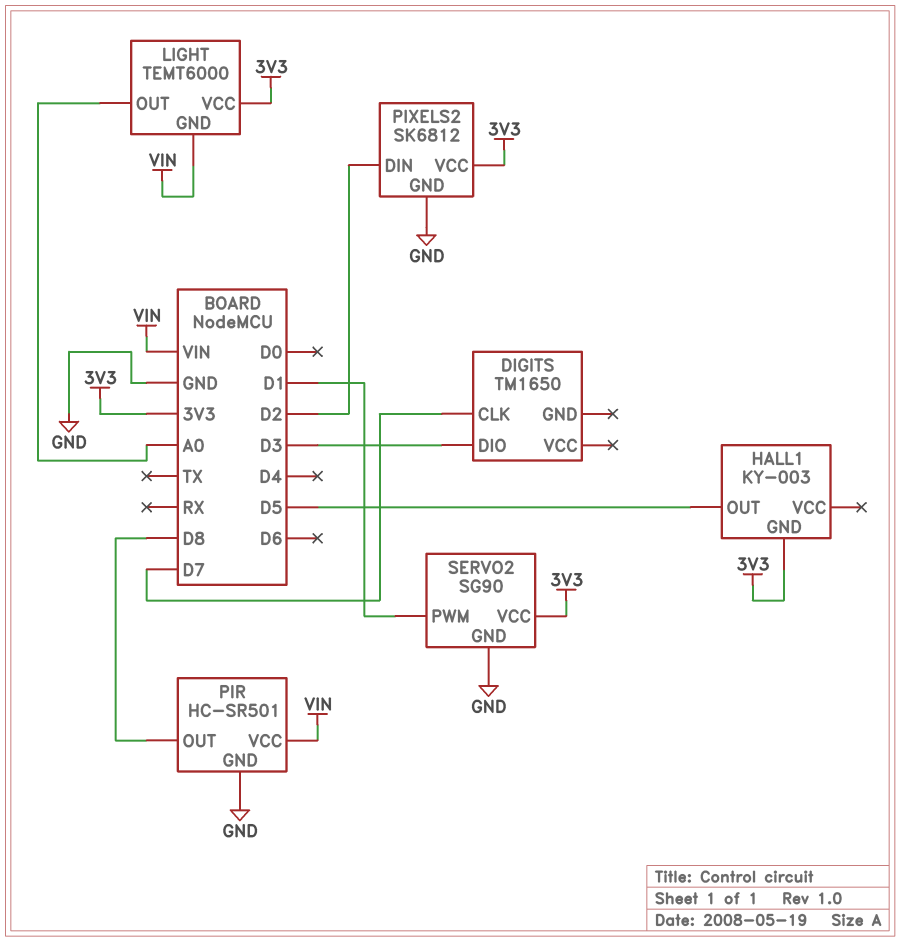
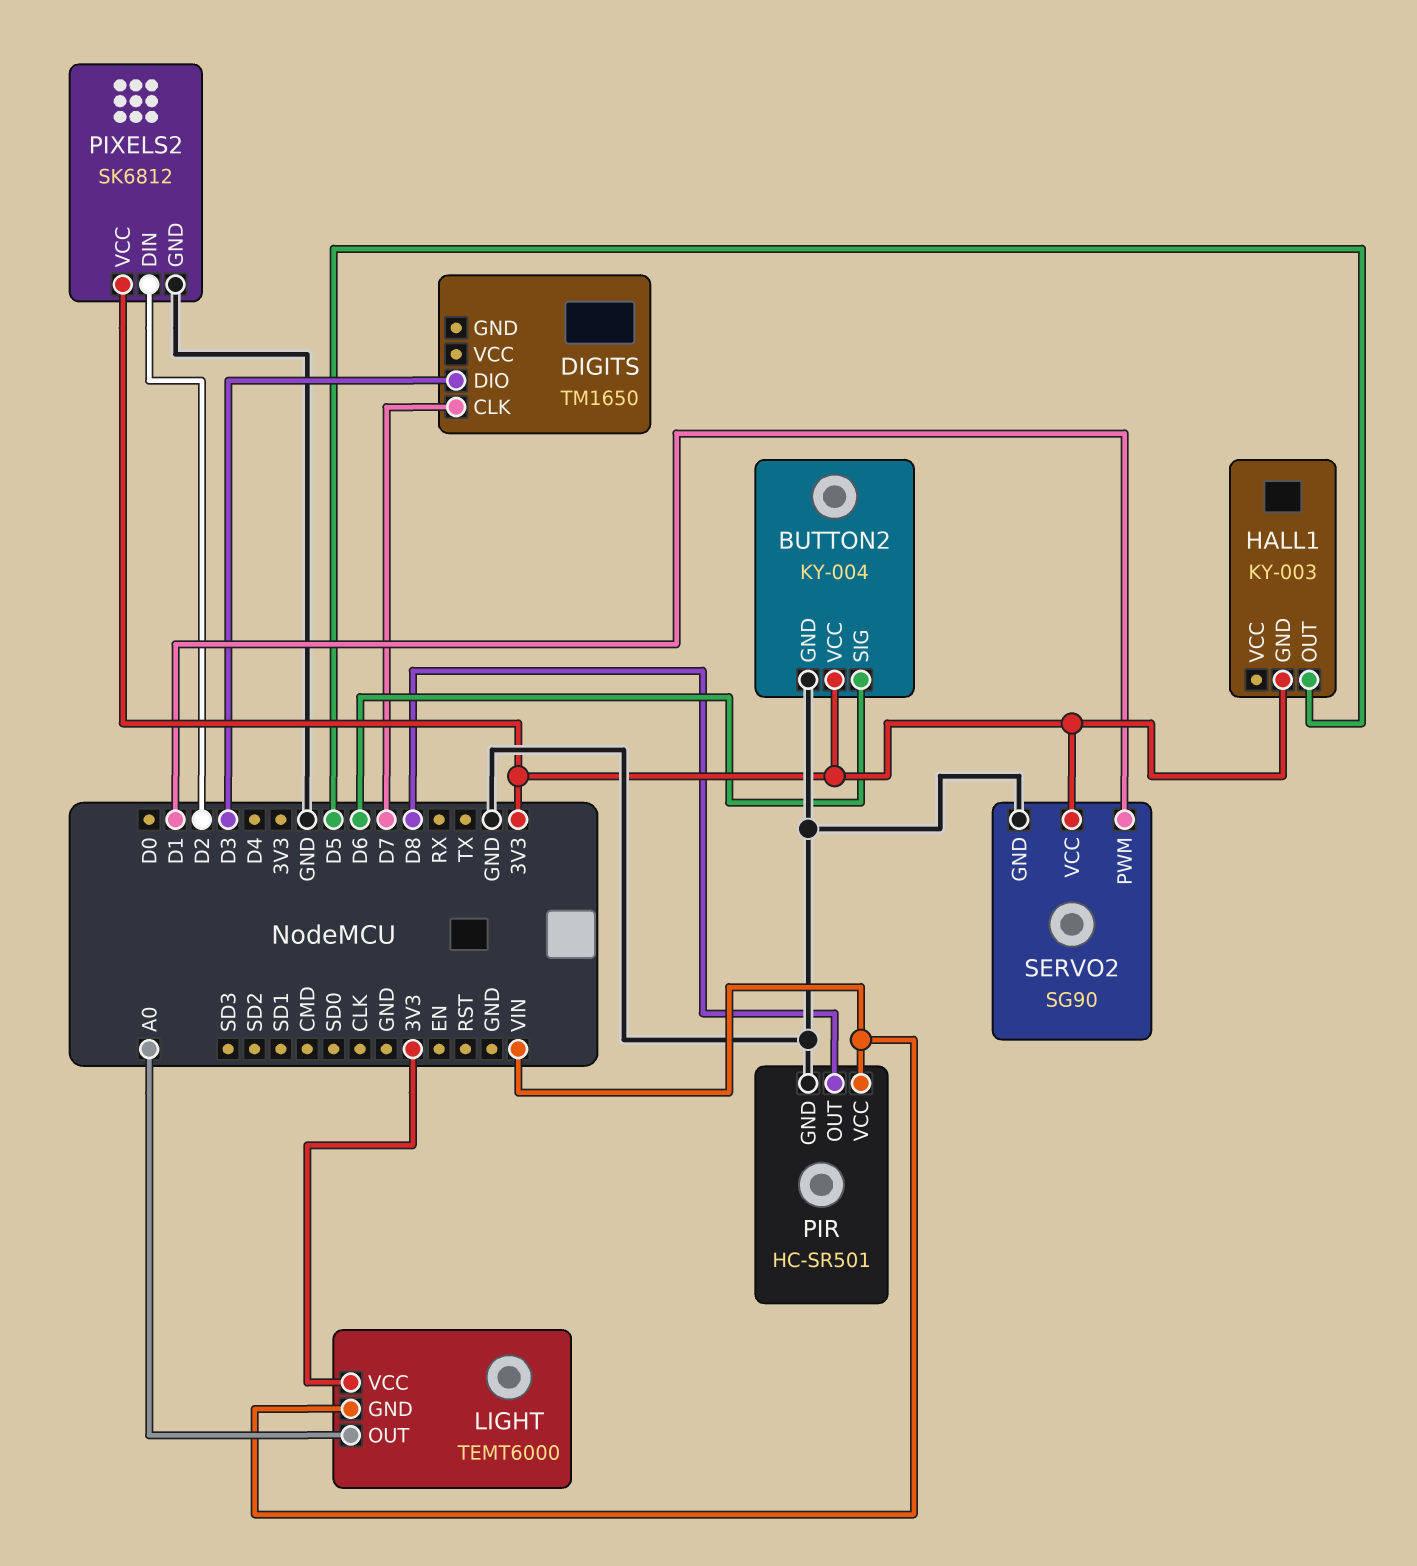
BUTTON2: none -> KY-004
BUTTON2 pin GND: none -> GND
BUTTON2 pin SIG: none -> D6
BUTTON2 pin VCC: none -> 3V3

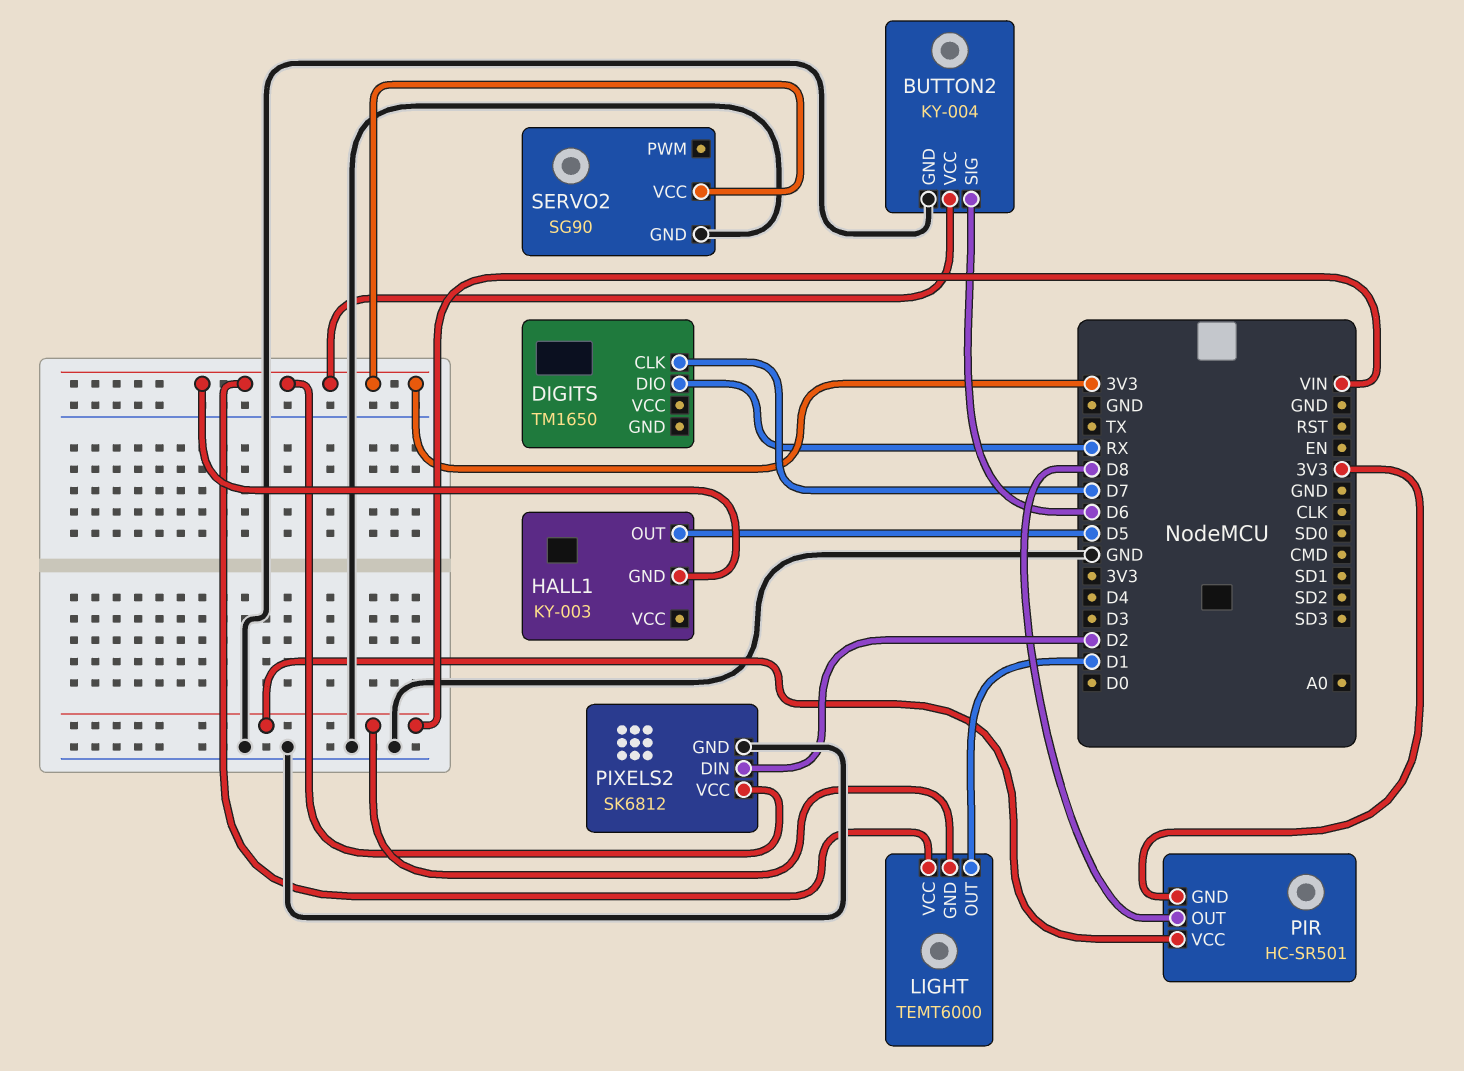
DIGITS pin DIO: D3 -> RX
LIGHT pin OUT: A0 -> D1
PIR pin GND: GND -> 3V3
SERVO2 pin PWM: D1 -> none

